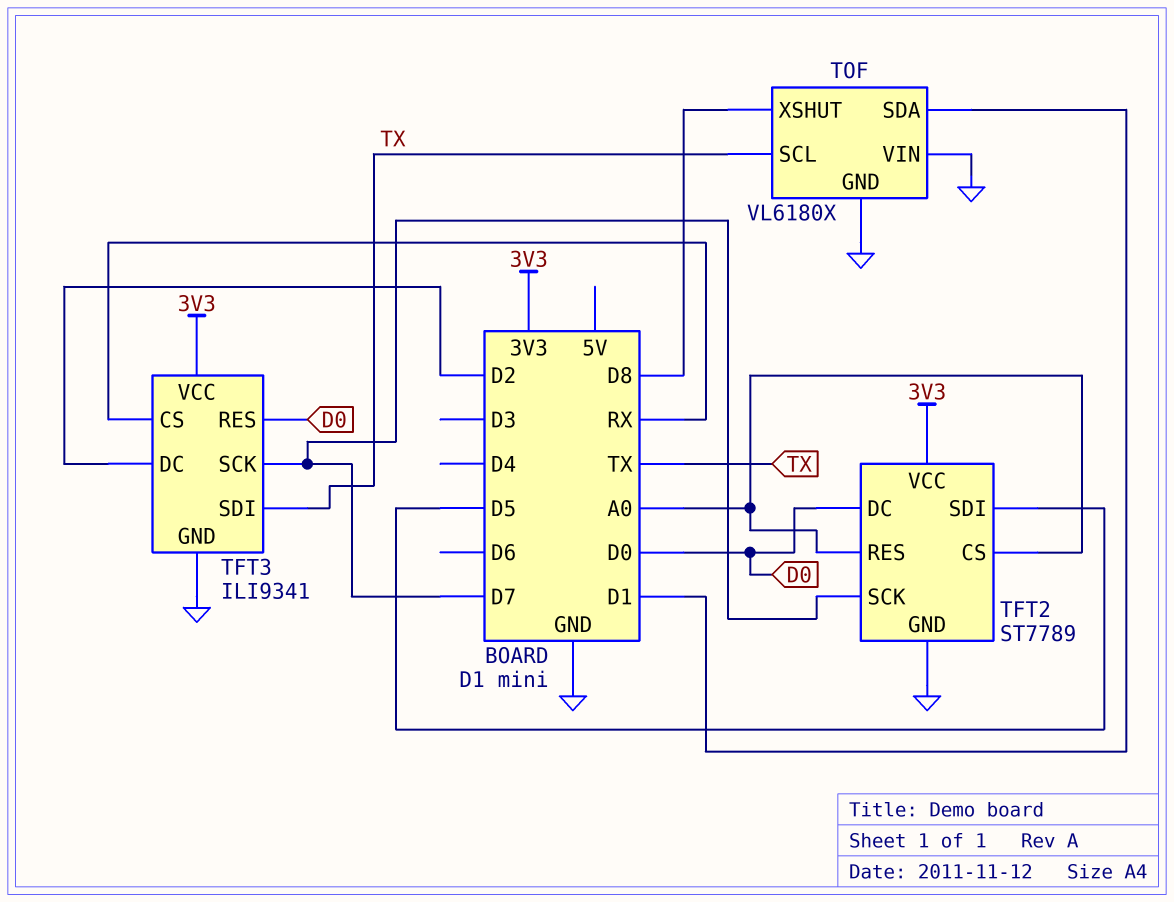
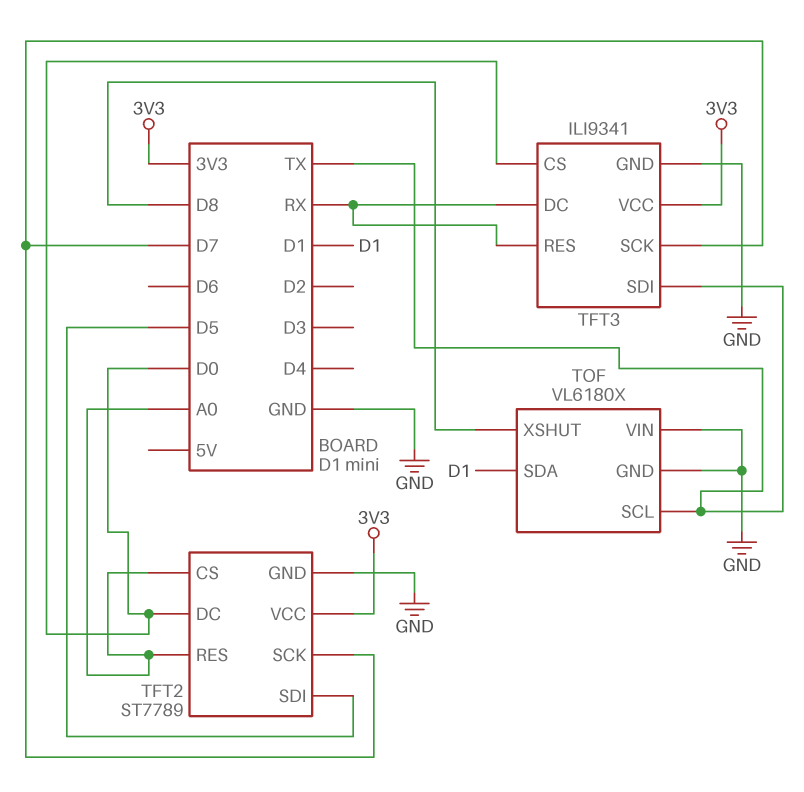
TFT3 pin CS: RX -> D0
TFT3 pin DC: D2 -> RX
TFT3 pin RES: D0 -> RX

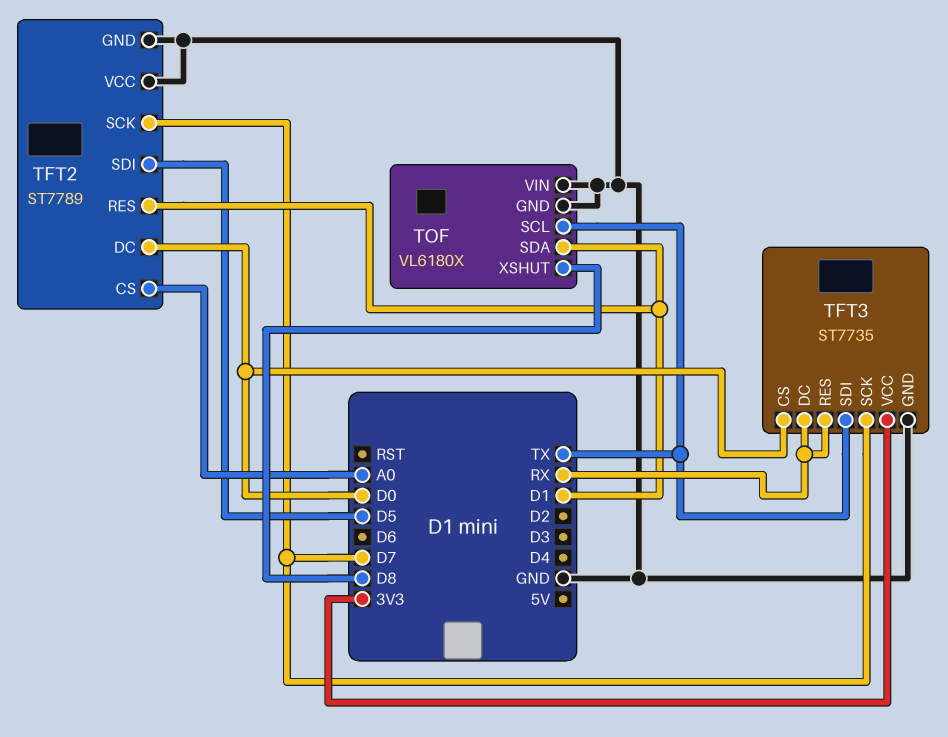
TFT2 pin RES: A0 -> D1
TFT2 pin VCC: 3V3 -> GND
TFT3: ILI9341 -> ST7735

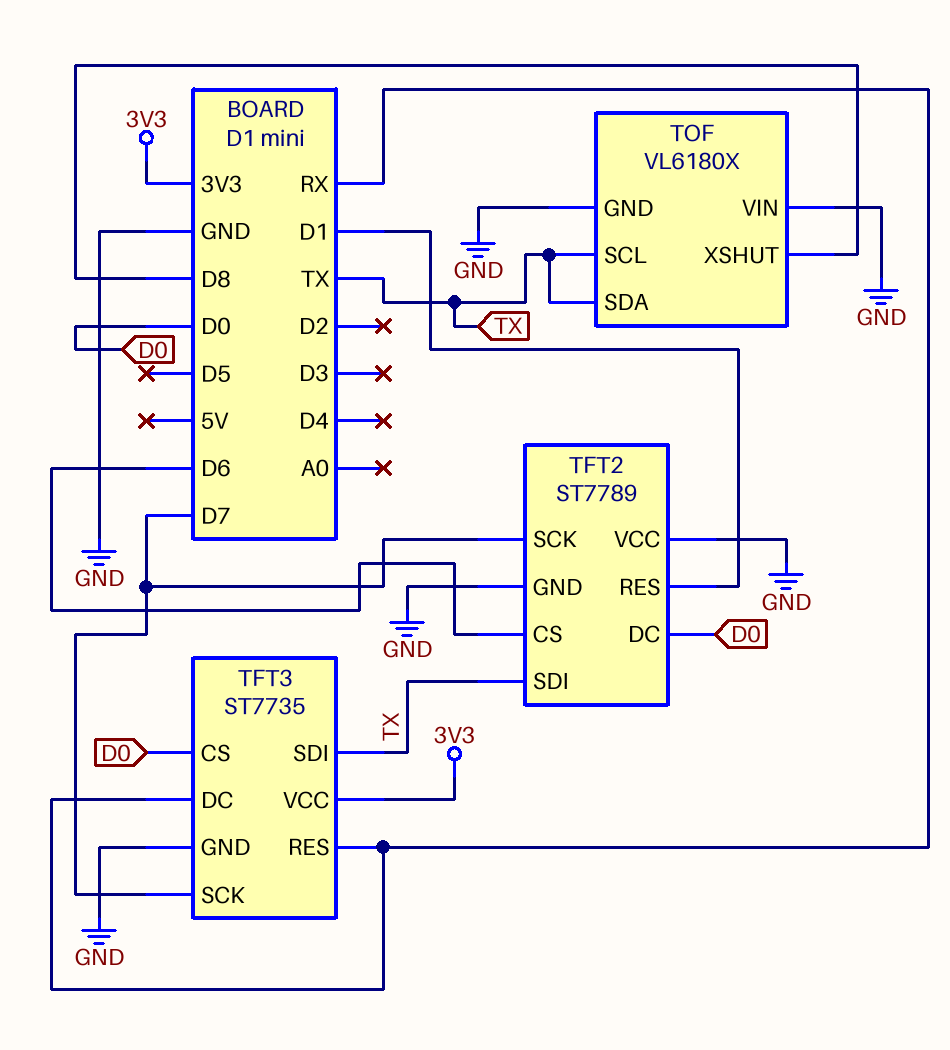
TFT2 pin CS: A0 -> D6
TFT2 pin SDI: D5 -> TX
TOF pin SDA: D1 -> TX

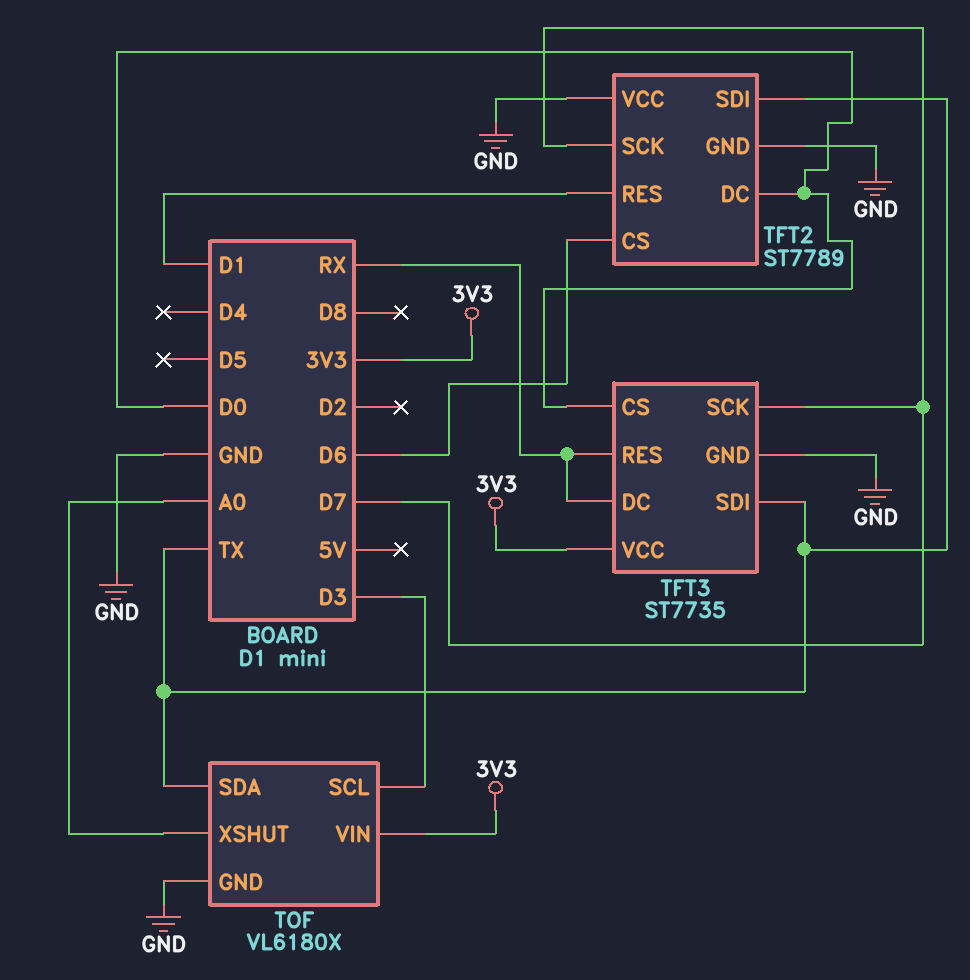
TOF pin SCL: TX -> D3
TOF pin VIN: GND -> 3V3
TOF pin XSHUT: D8 -> A0

